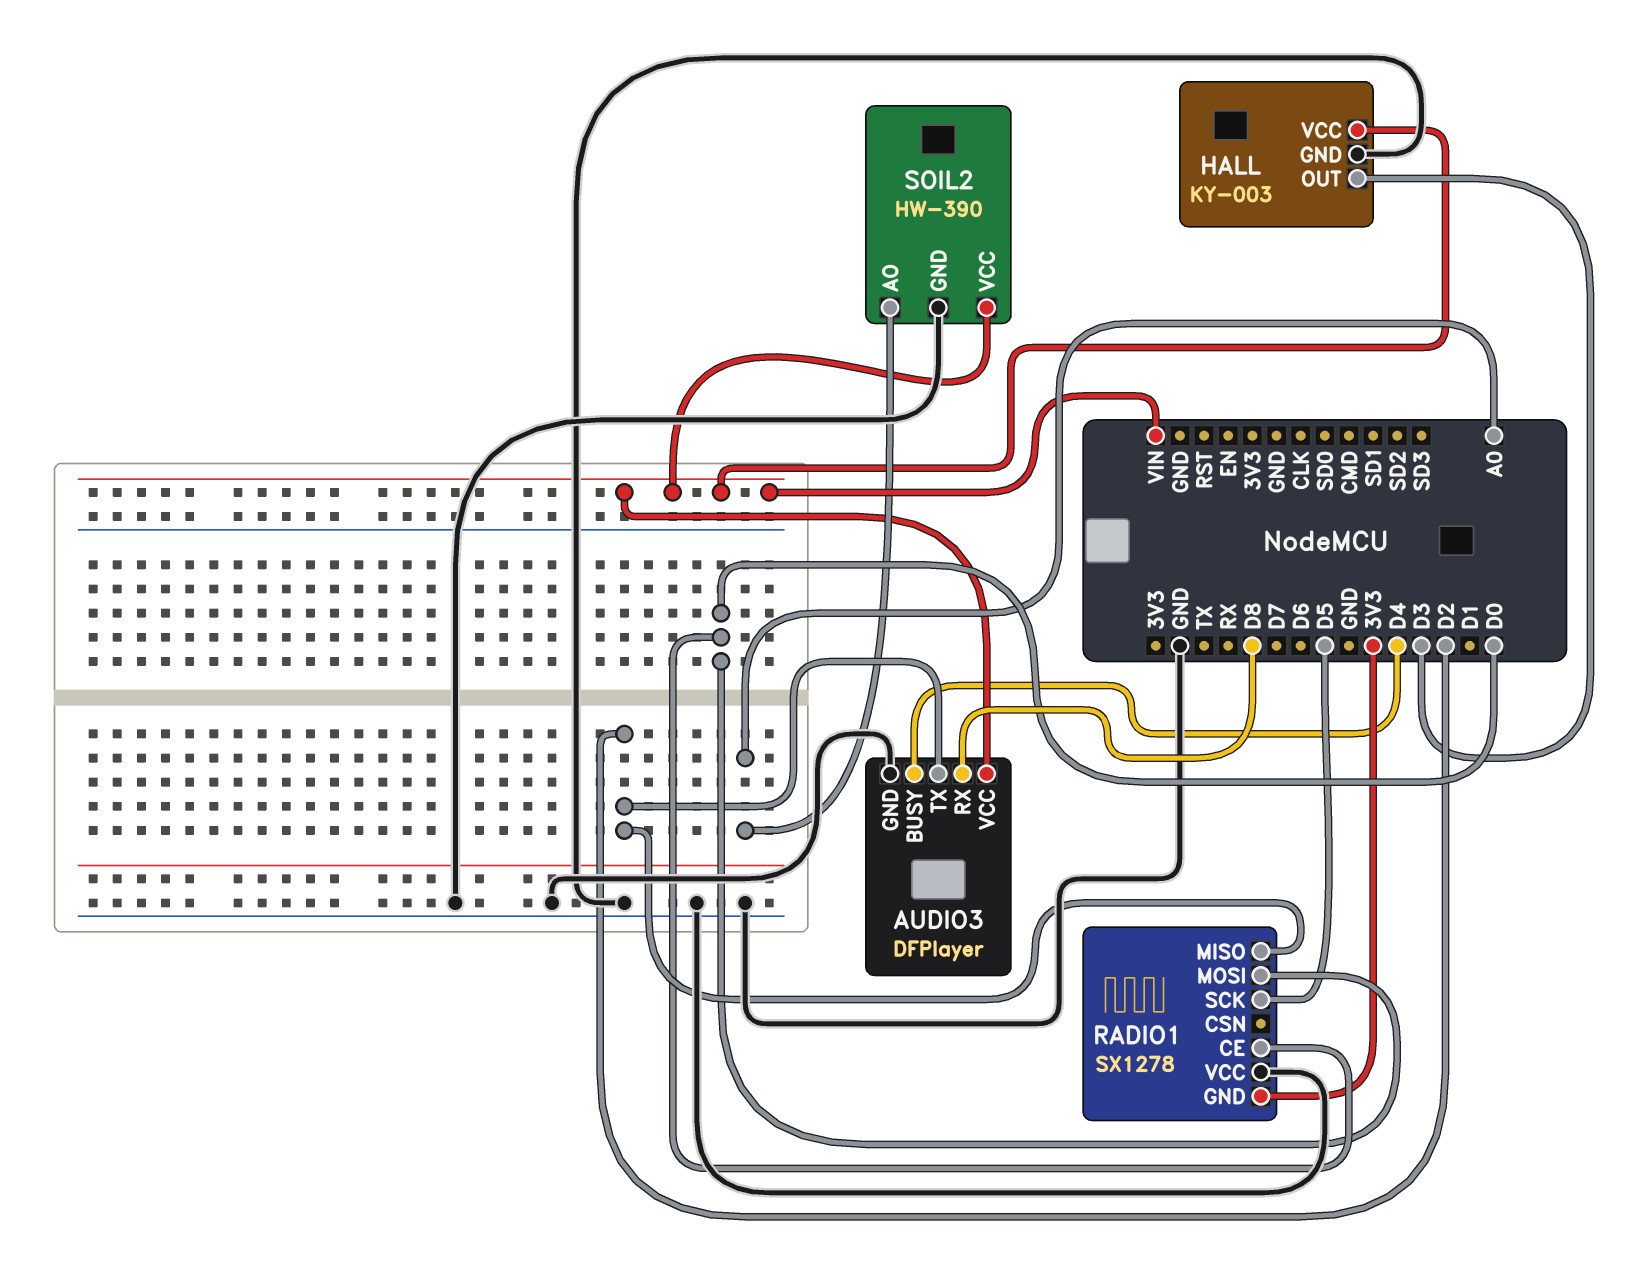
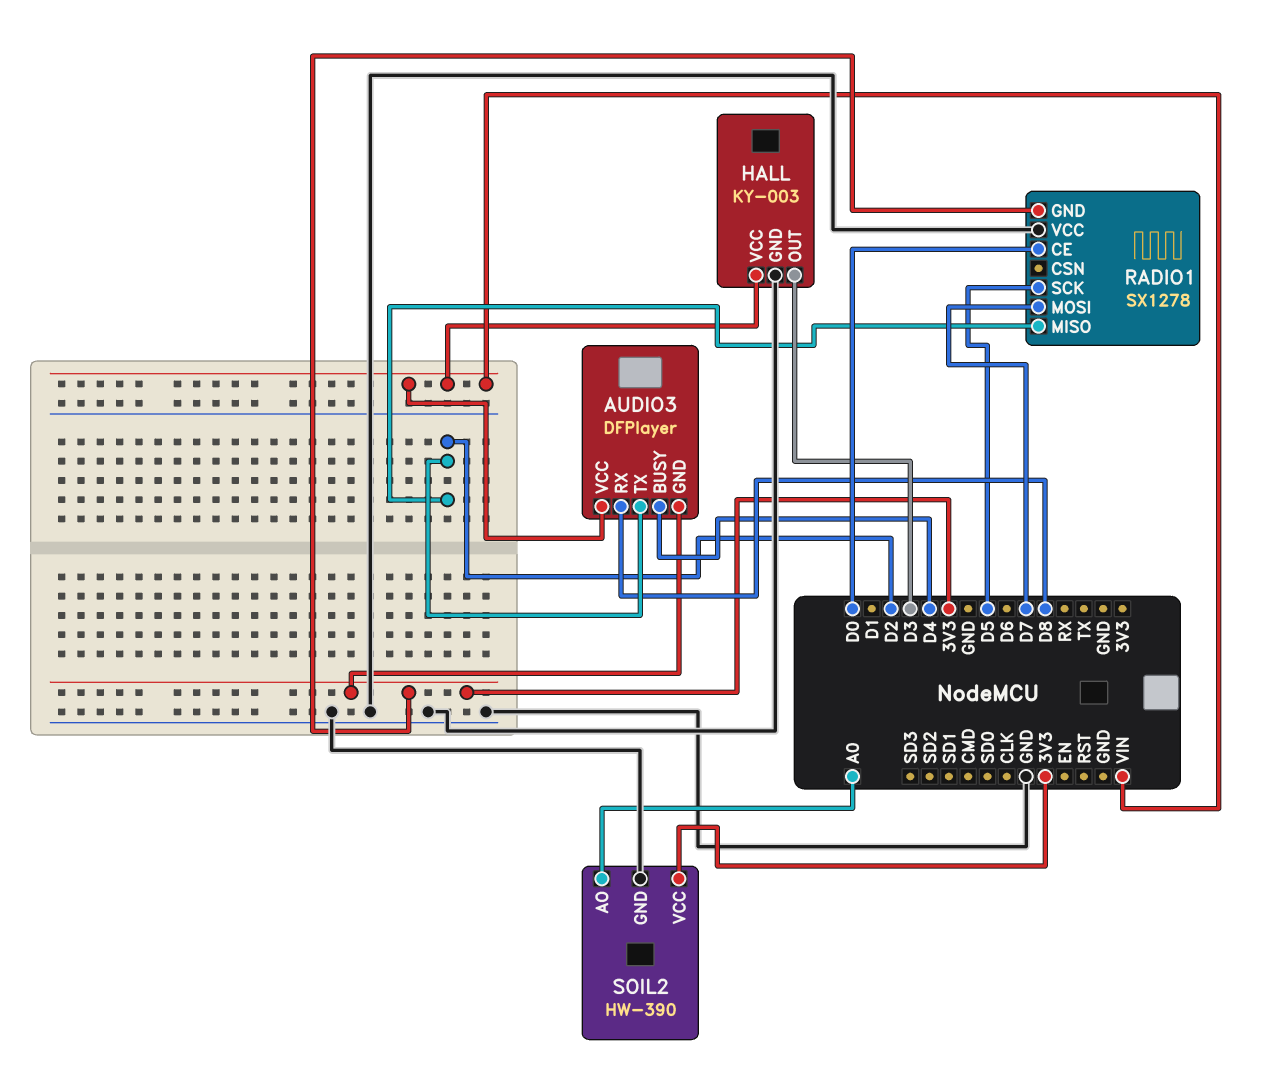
AUDIO3 pin GND: GND -> 3V3
RADIO1 pin MOSI: D0 -> D7
SOIL2 pin VCC: VIN -> 3V3

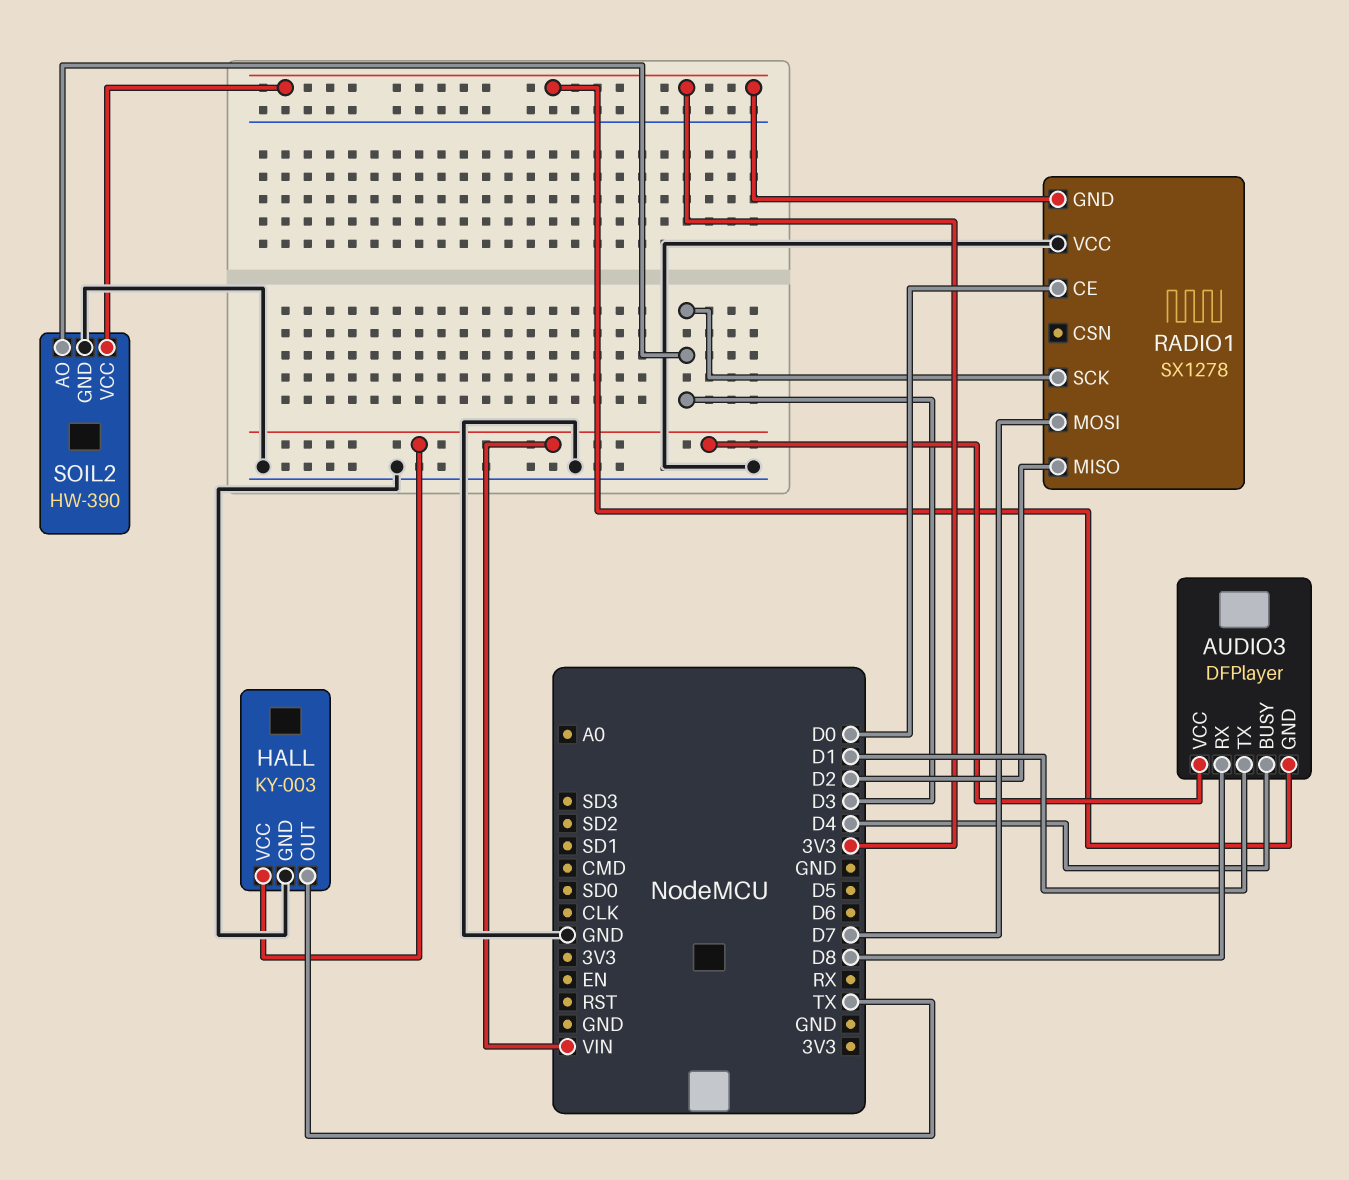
AUDIO3 pin TX: D2 -> D1
HALL pin OUT: D3 -> TX
RADIO1 pin SCK: D5 -> D3
SOIL2 pin AO: A0 -> D3

